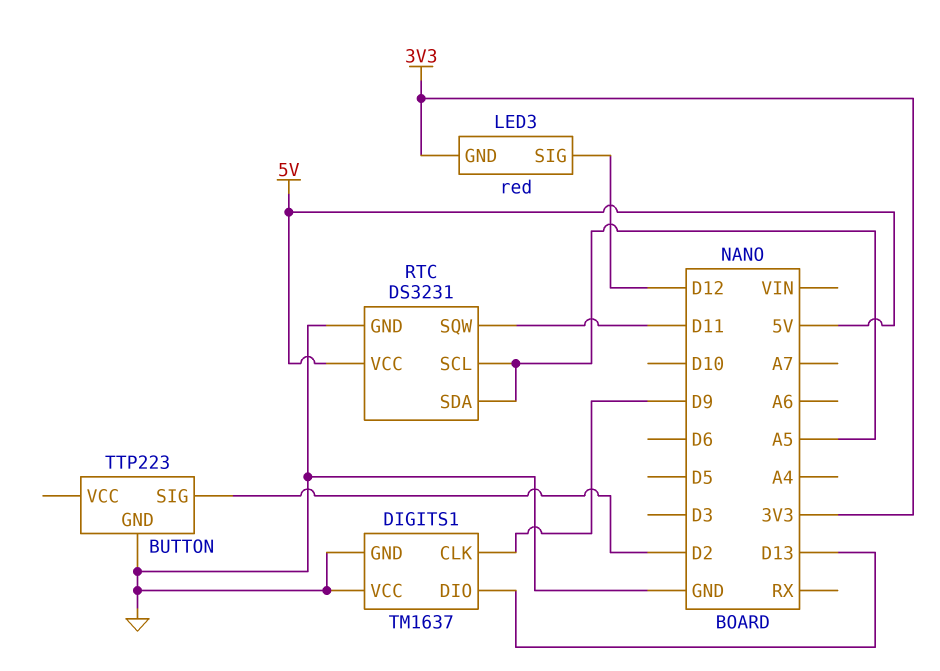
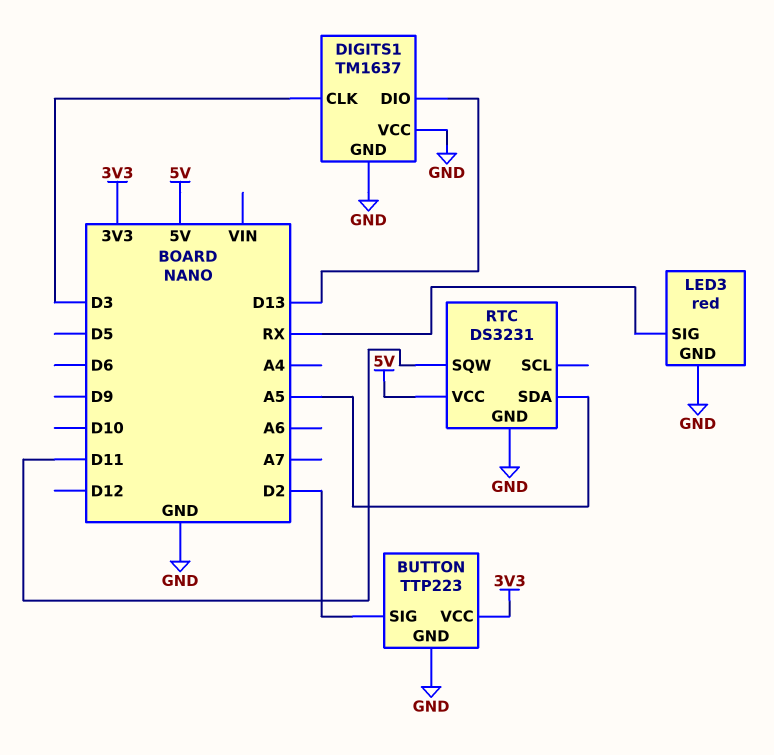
BUTTON pin VCC: none -> 3V3
DIGITS1 pin CLK: D9 -> D3
LED3 pin GND: 3V3 -> GND
LED3 pin SIG: D12 -> RX
RTC pin SCL: A5 -> none

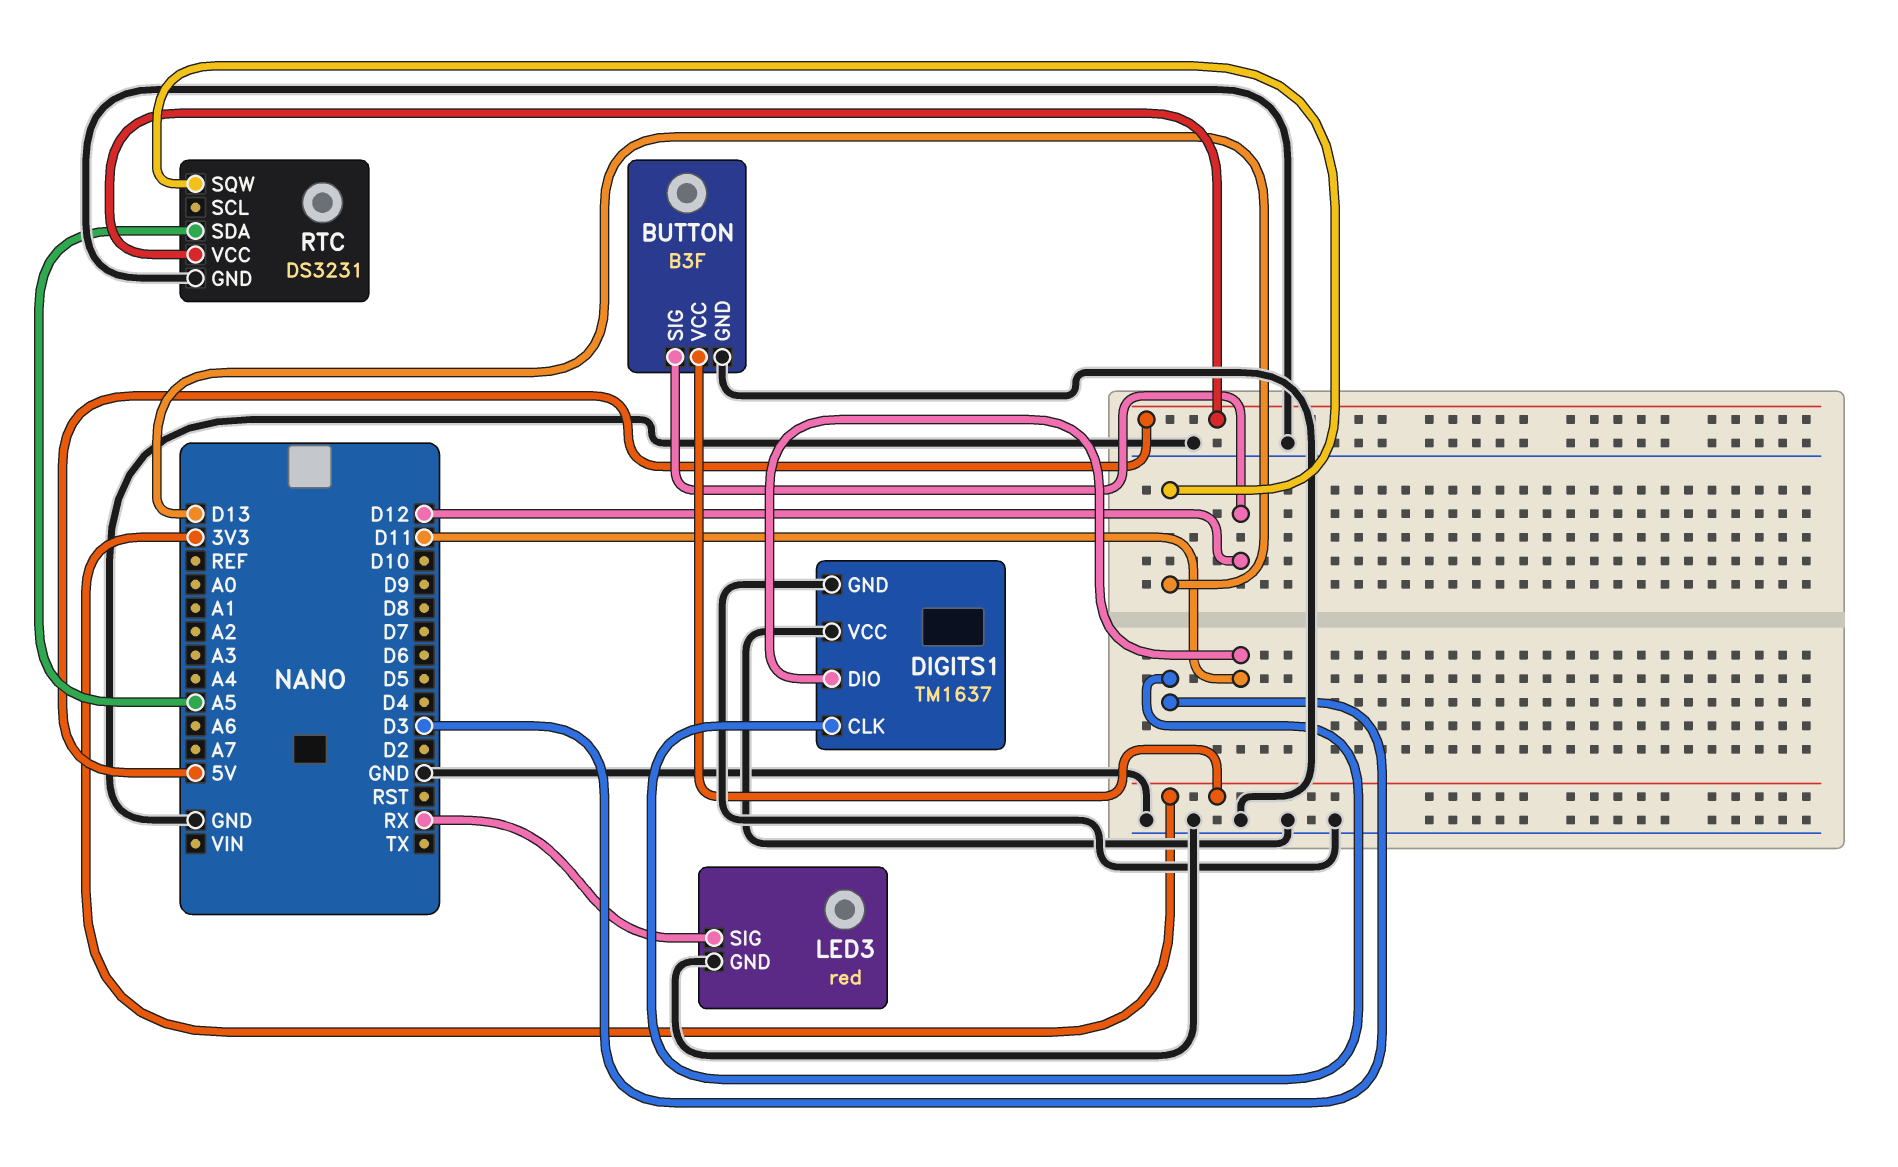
BUTTON: TTP223 -> B3F
BUTTON pin SIG: D2 -> D12
DIGITS1 pin DIO: D13 -> D11
RTC pin SQW: D11 -> D13

